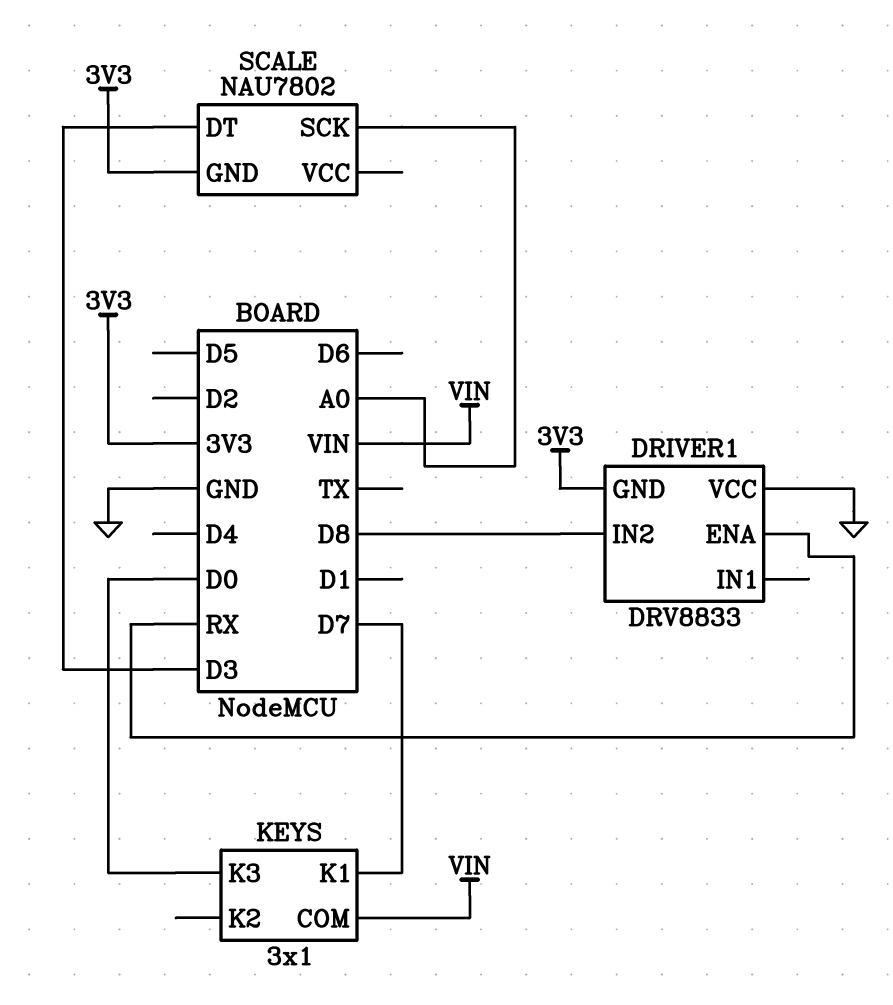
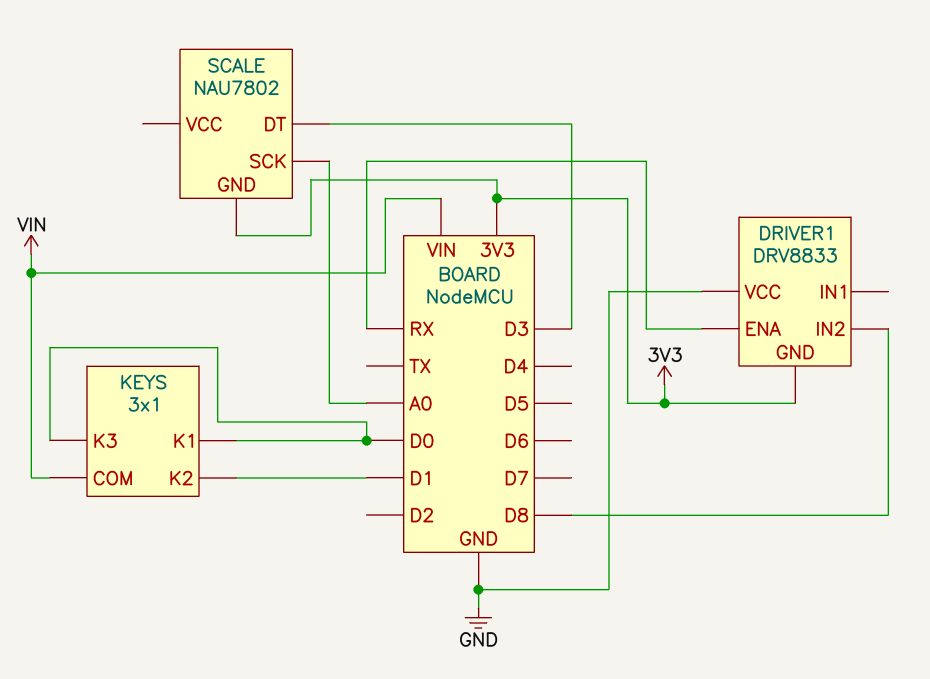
KEYS pin K1: D7 -> D0
KEYS pin K2: none -> D1

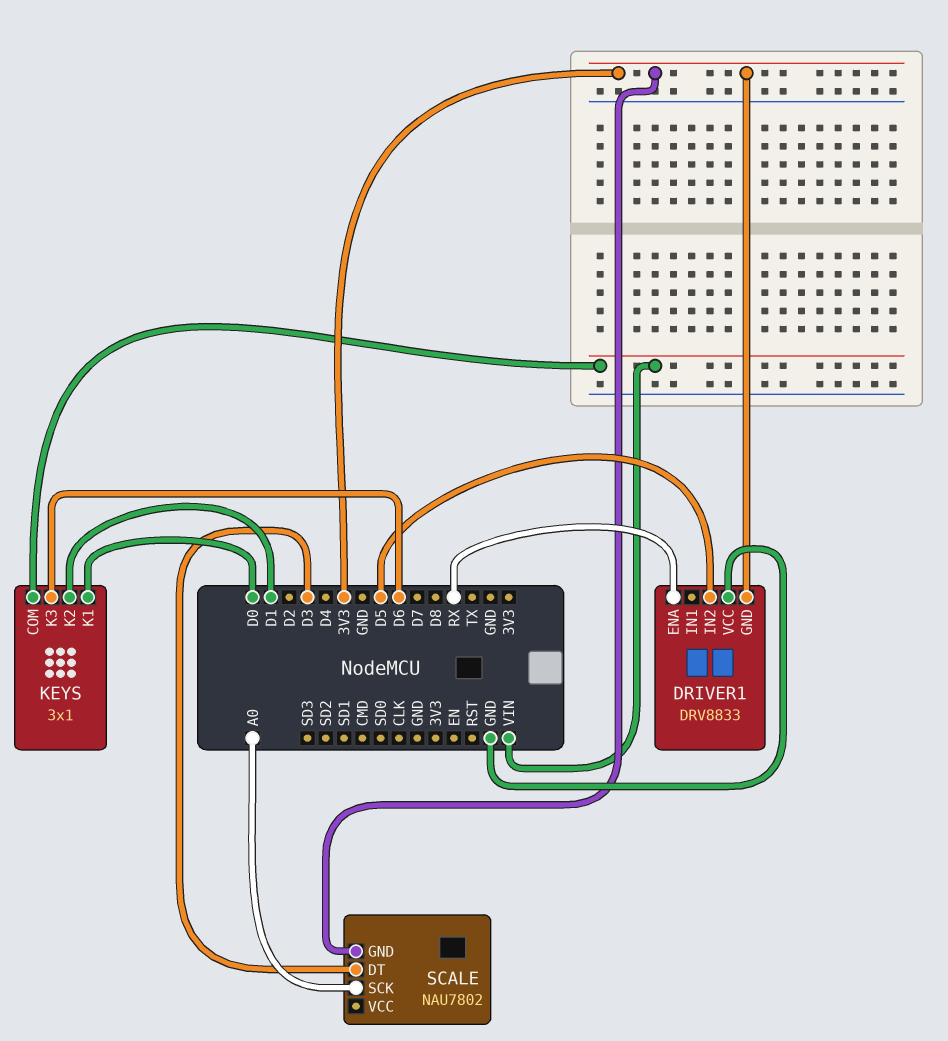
DRIVER1 pin IN2: D8 -> D5
KEYS pin K3: D0 -> D6

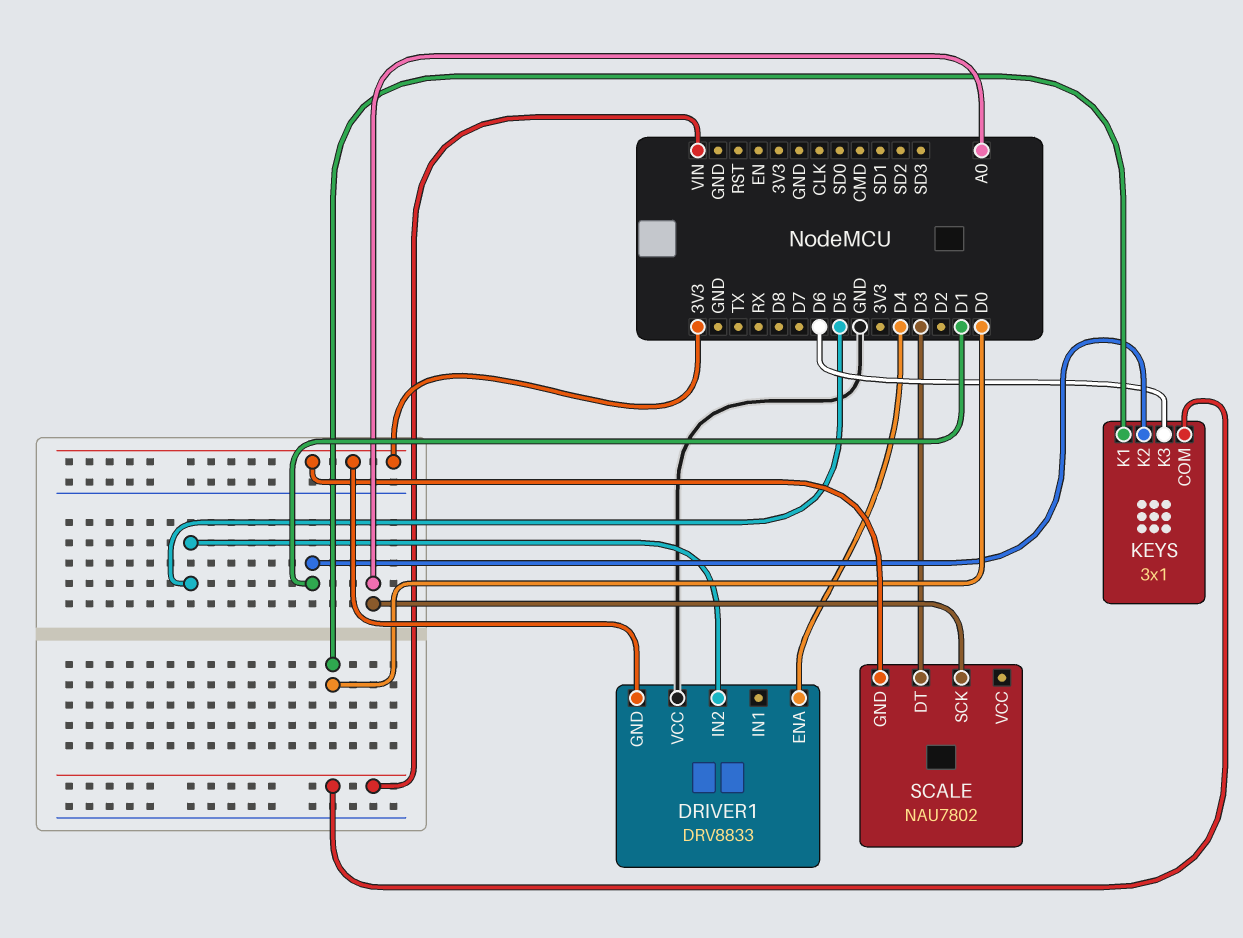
DRIVER1 pin ENA: RX -> D4

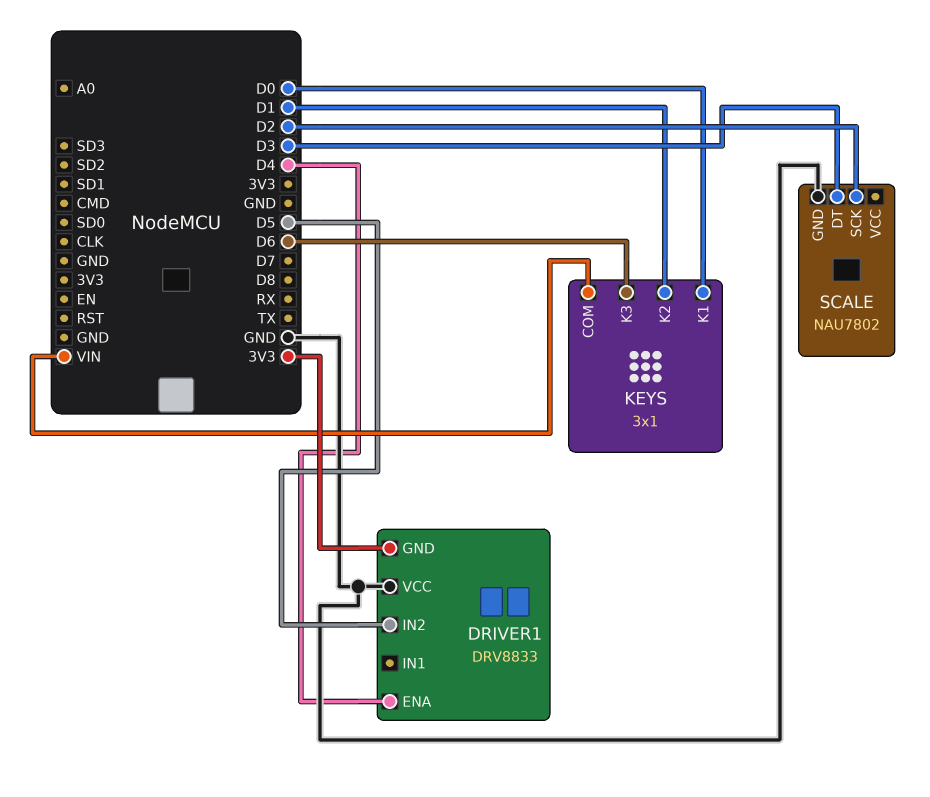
SCALE pin GND: 3V3 -> GND
SCALE pin SCK: A0 -> D2

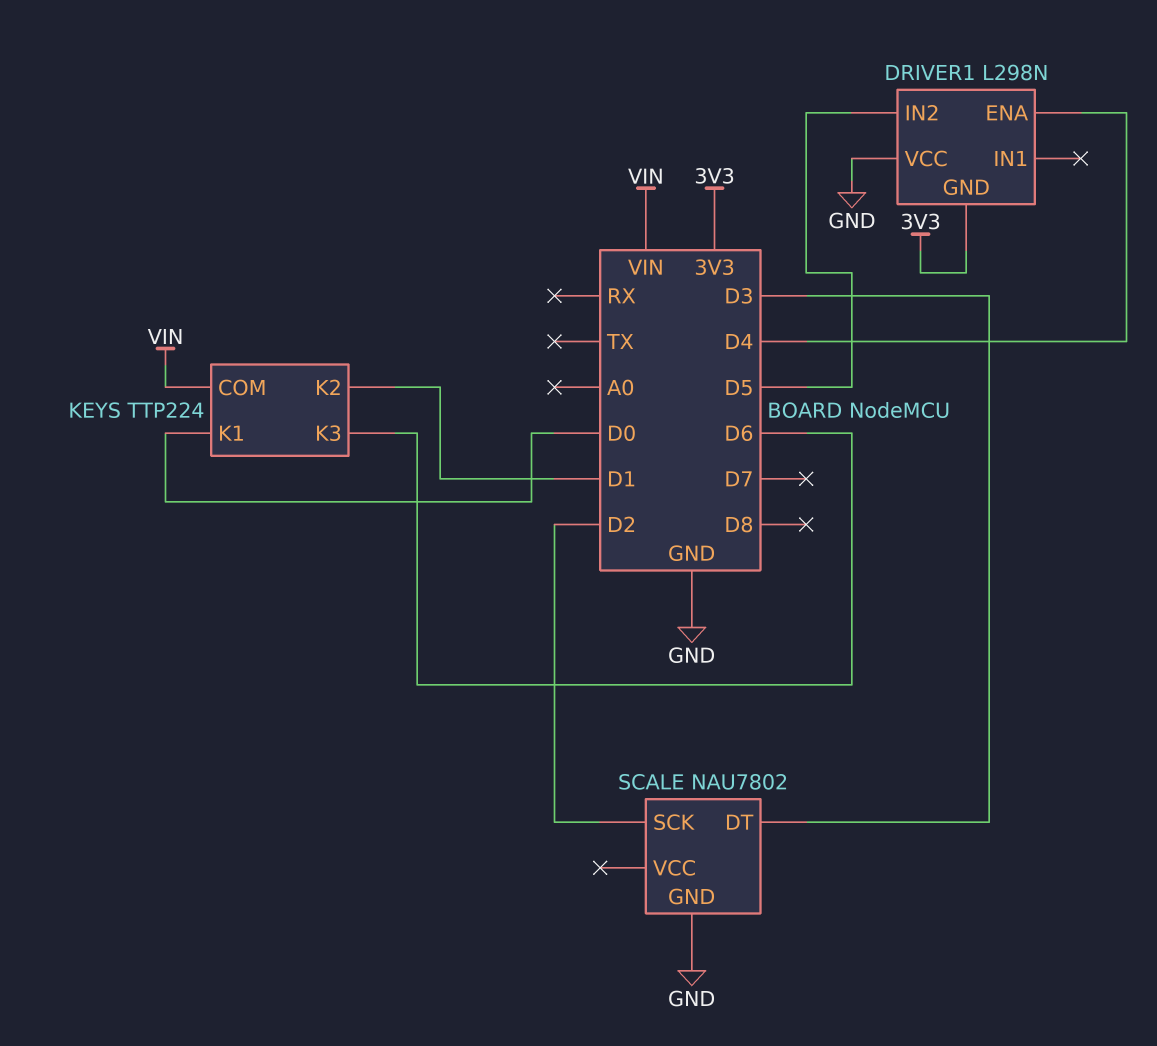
DRIVER1: DRV8833 -> L298N
KEYS: 3x1 -> TTP224

